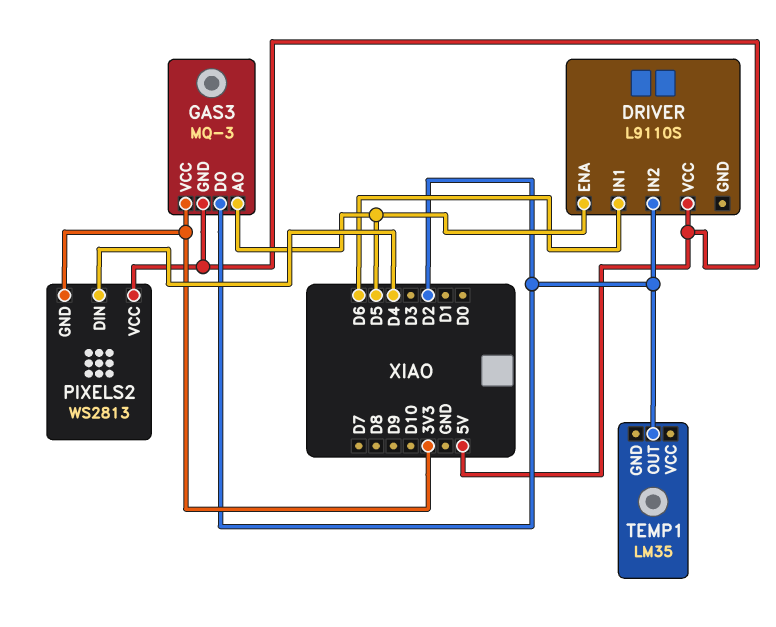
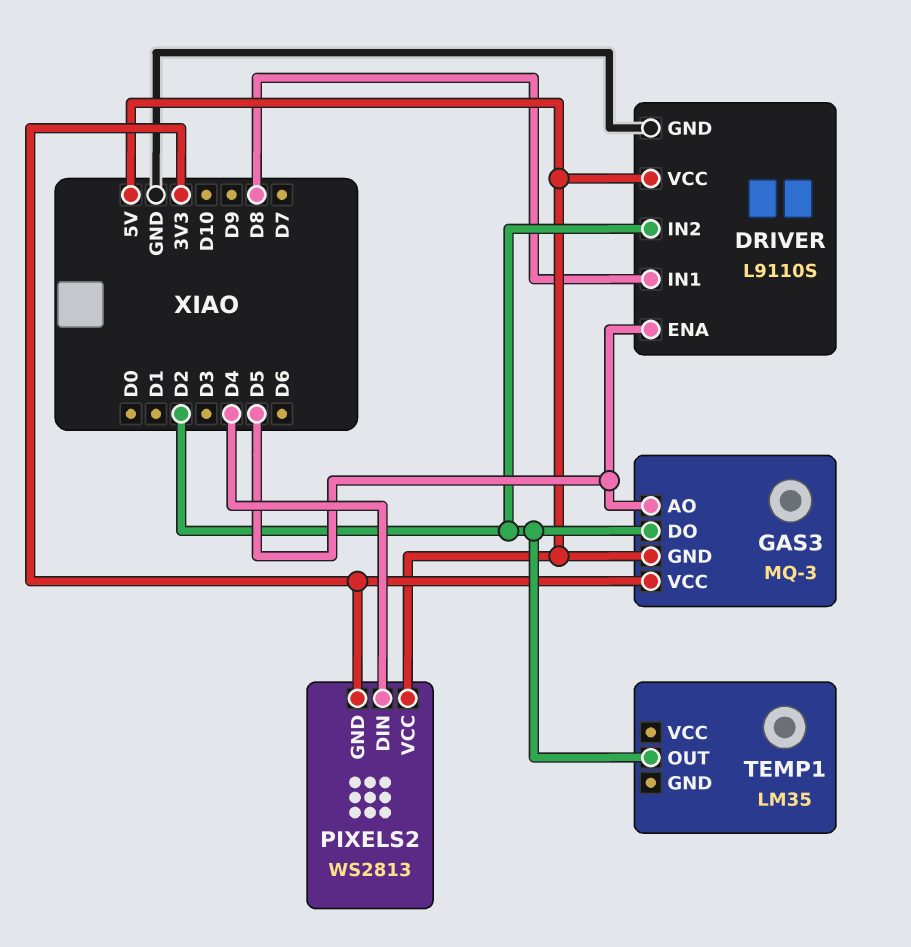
DRIVER pin GND: none -> GND
DRIVER pin IN1: D6 -> D8

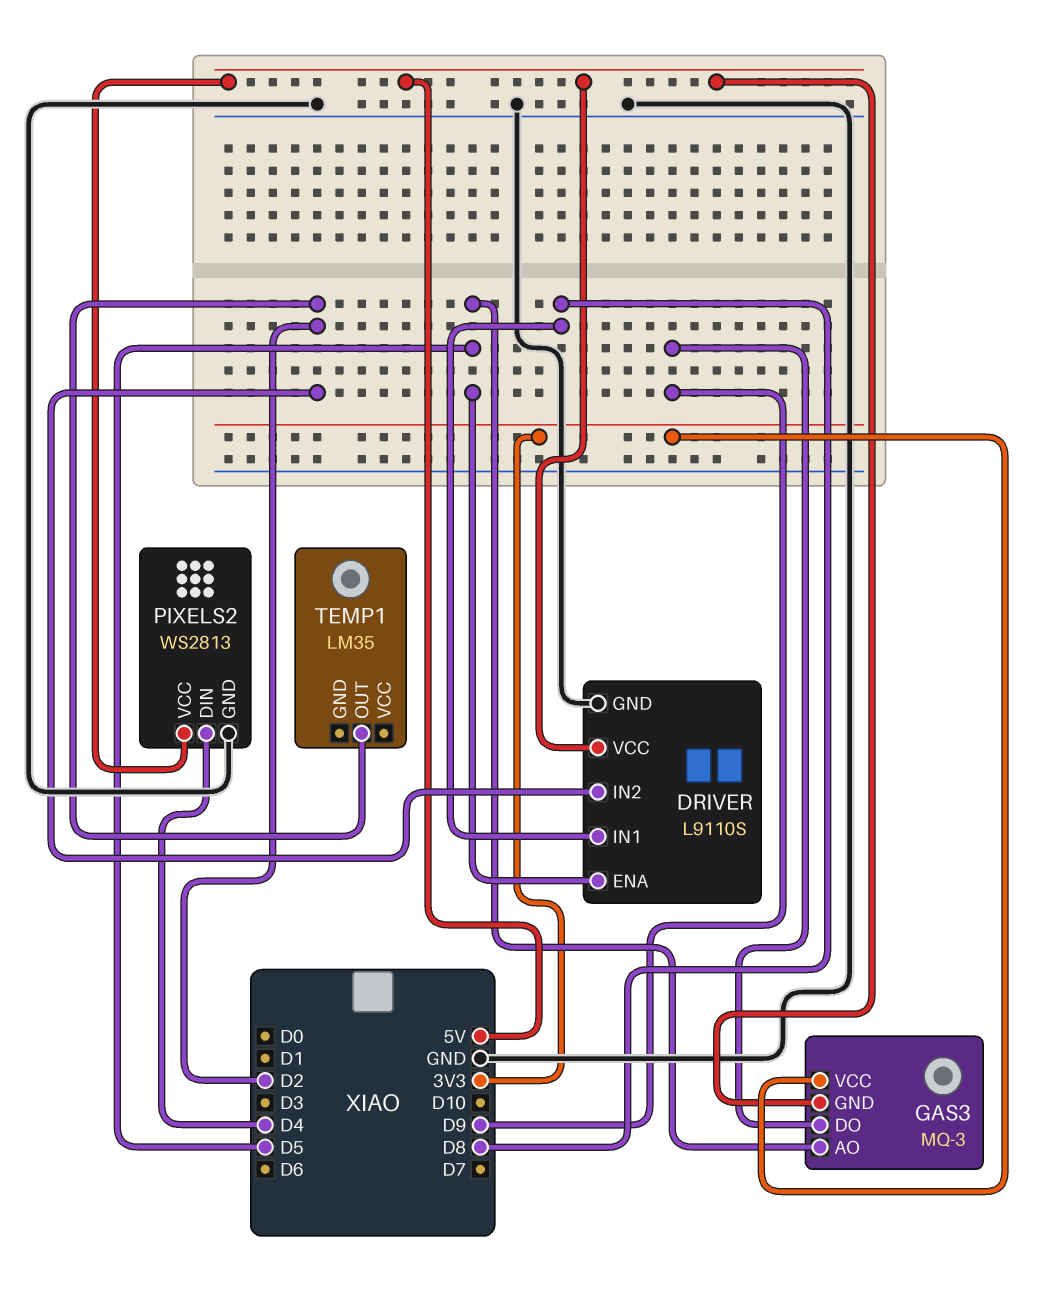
GAS3 pin DO: D2 -> D9
PIXELS2 pin GND: 3V3 -> GND

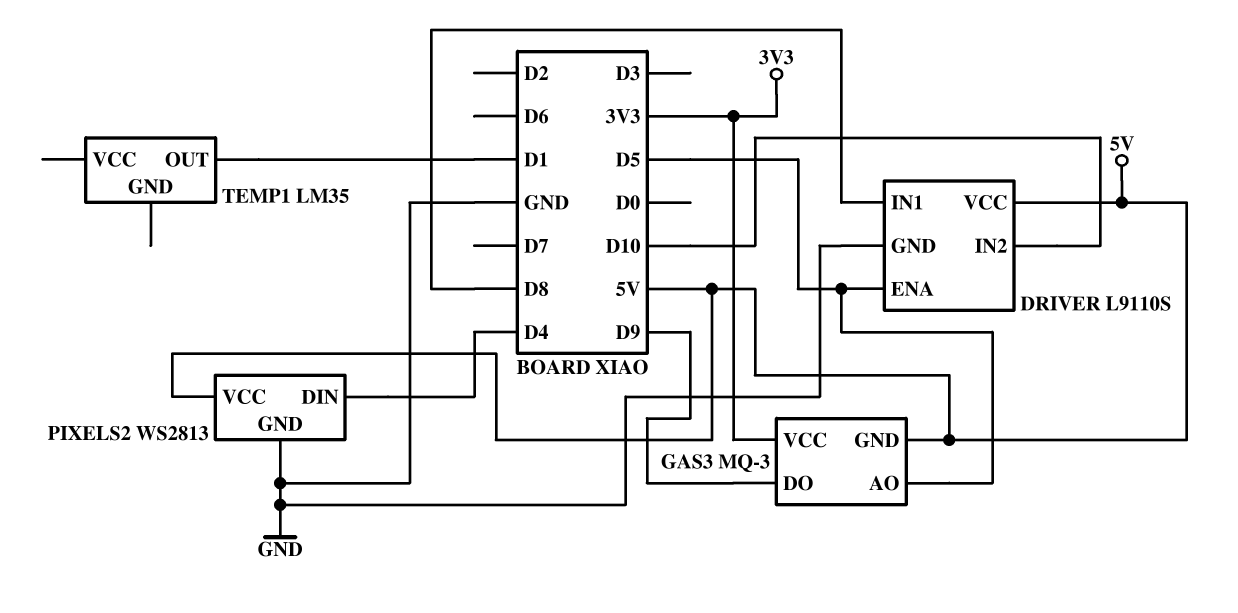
DRIVER pin IN2: D2 -> D10
TEMP1 pin OUT: D2 -> D1

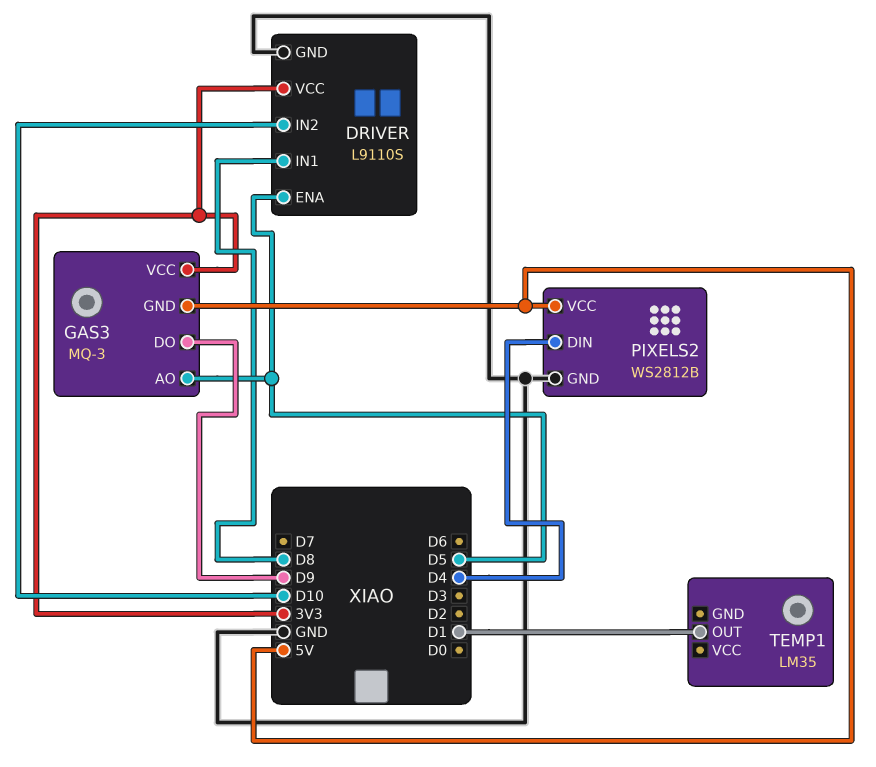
DRIVER pin VCC: 5V -> 3V3
PIXELS2: WS2813 -> WS2812B

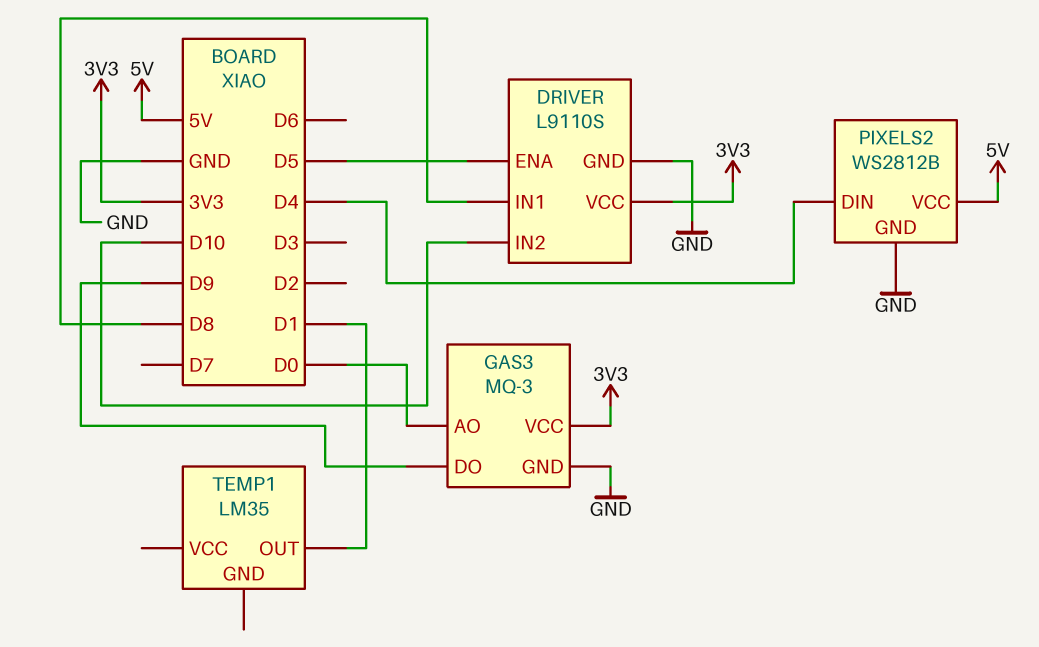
GAS3 pin AO: D5 -> D0
GAS3 pin GND: 5V -> GND

